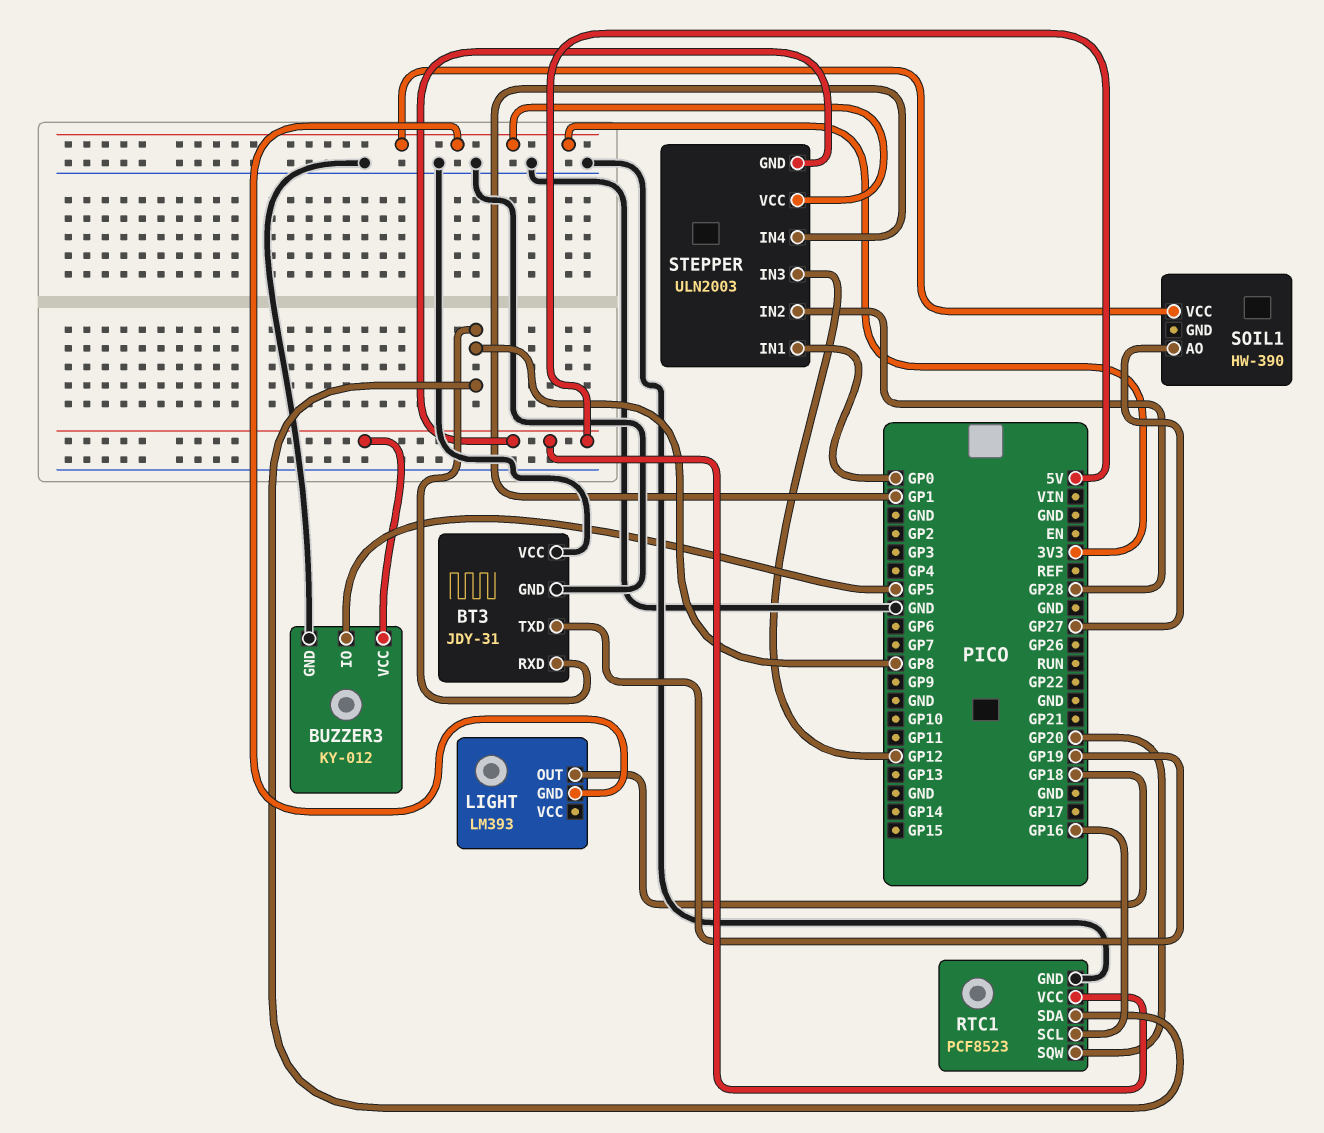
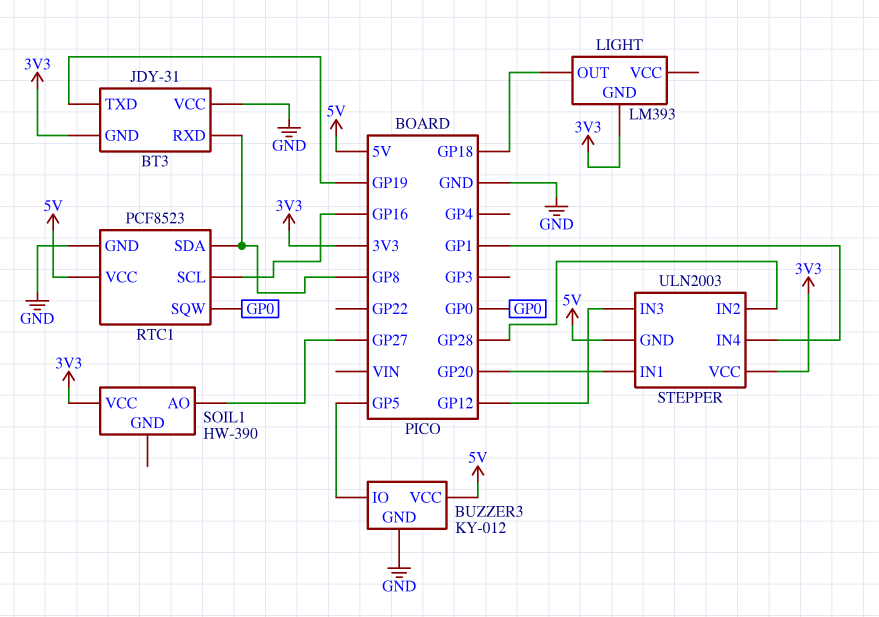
BT3 pin GND: GND -> 3V3
RTC1 pin SQW: GP20 -> GP0
STEPPER pin IN1: GP0 -> GP20

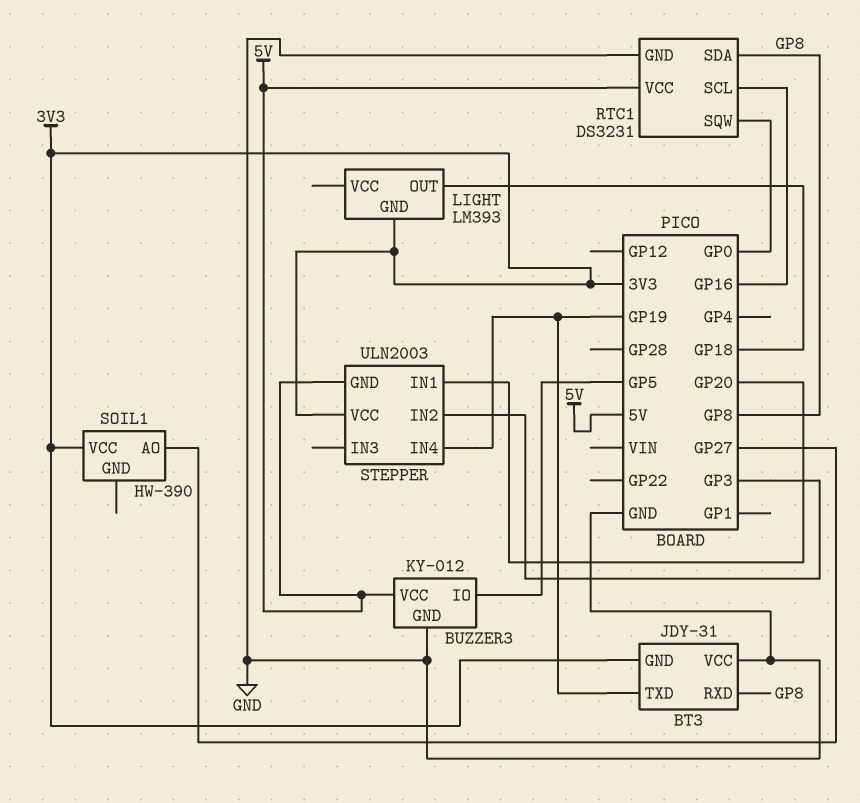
RTC1: PCF8523 -> DS3231
STEPPER pin IN2: GP28 -> GP3
STEPPER pin IN3: GP12 -> none
STEPPER pin IN4: GP1 -> GP19

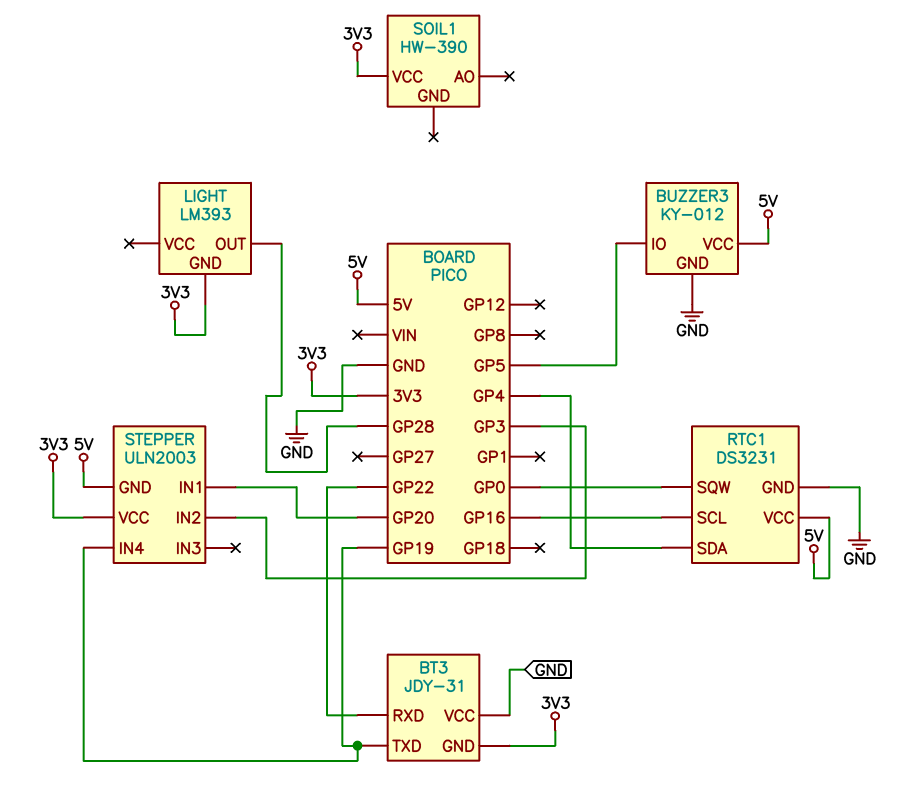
BT3 pin RXD: GP8 -> GP22
LIGHT pin OUT: GP18 -> GP28
RTC1 pin SDA: GP8 -> GP4
SOIL1 pin AO: GP27 -> none

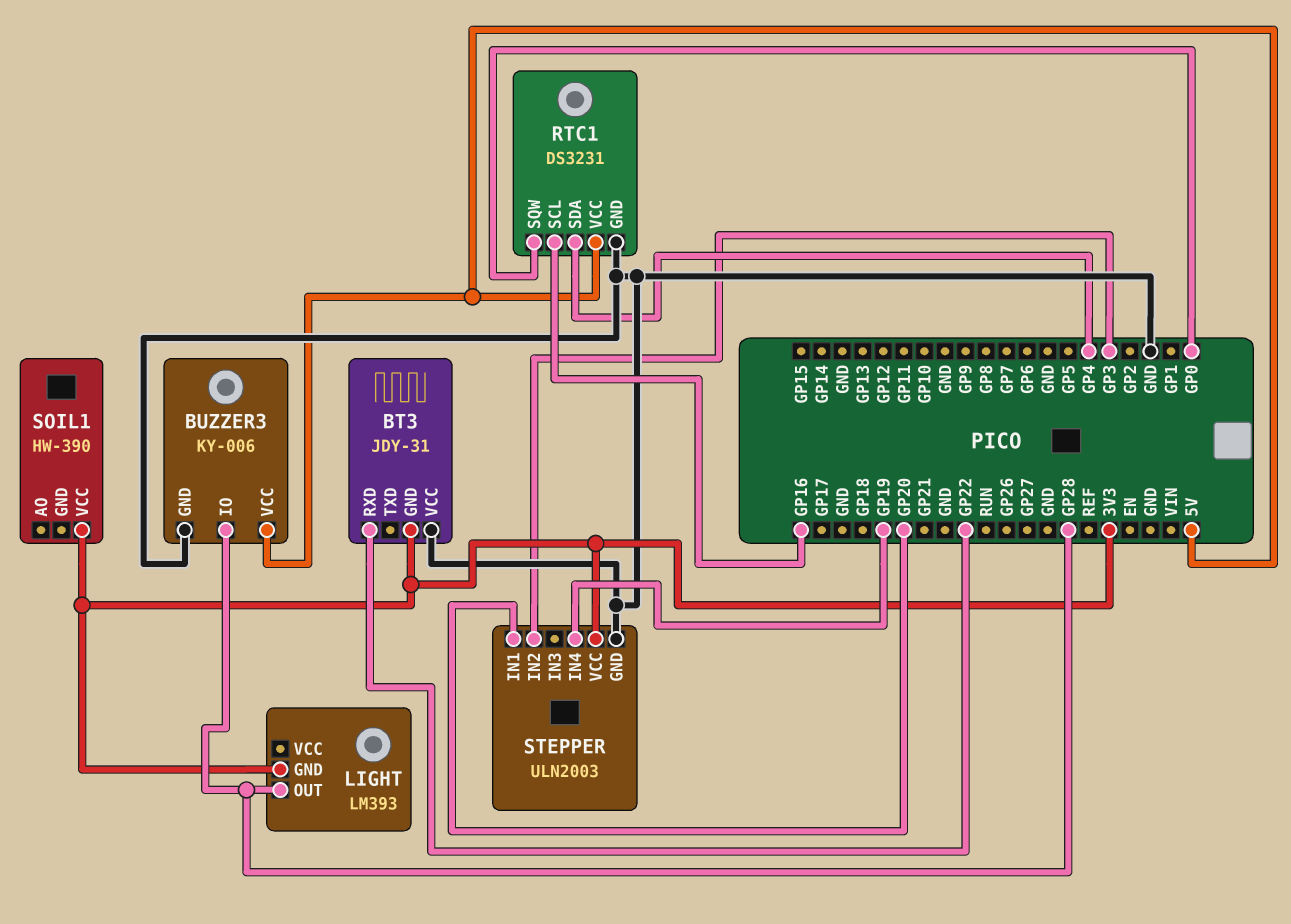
BT3 pin TXD: GP19 -> none
BUZZER3: KY-012 -> KY-006
BUZZER3 pin IO: GP5 -> GP28
STEPPER pin GND: 5V -> GND

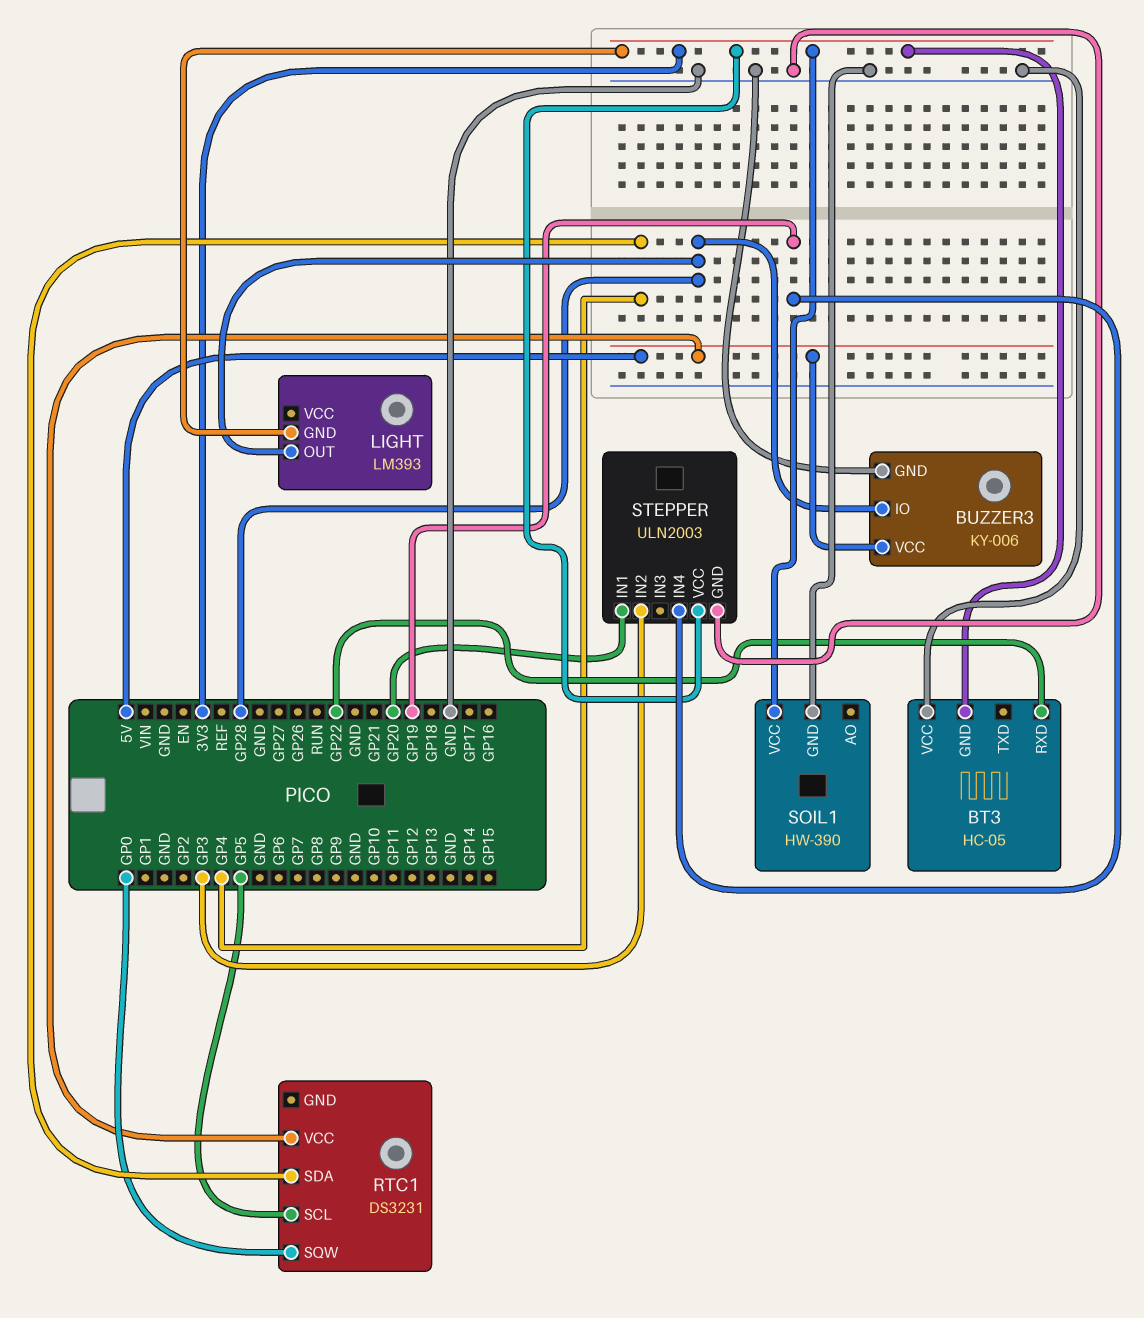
BT3: JDY-31 -> HC-05
RTC1 pin GND: GND -> none
RTC1 pin SCL: GP16 -> GP5
SOIL1 pin GND: none -> GND

